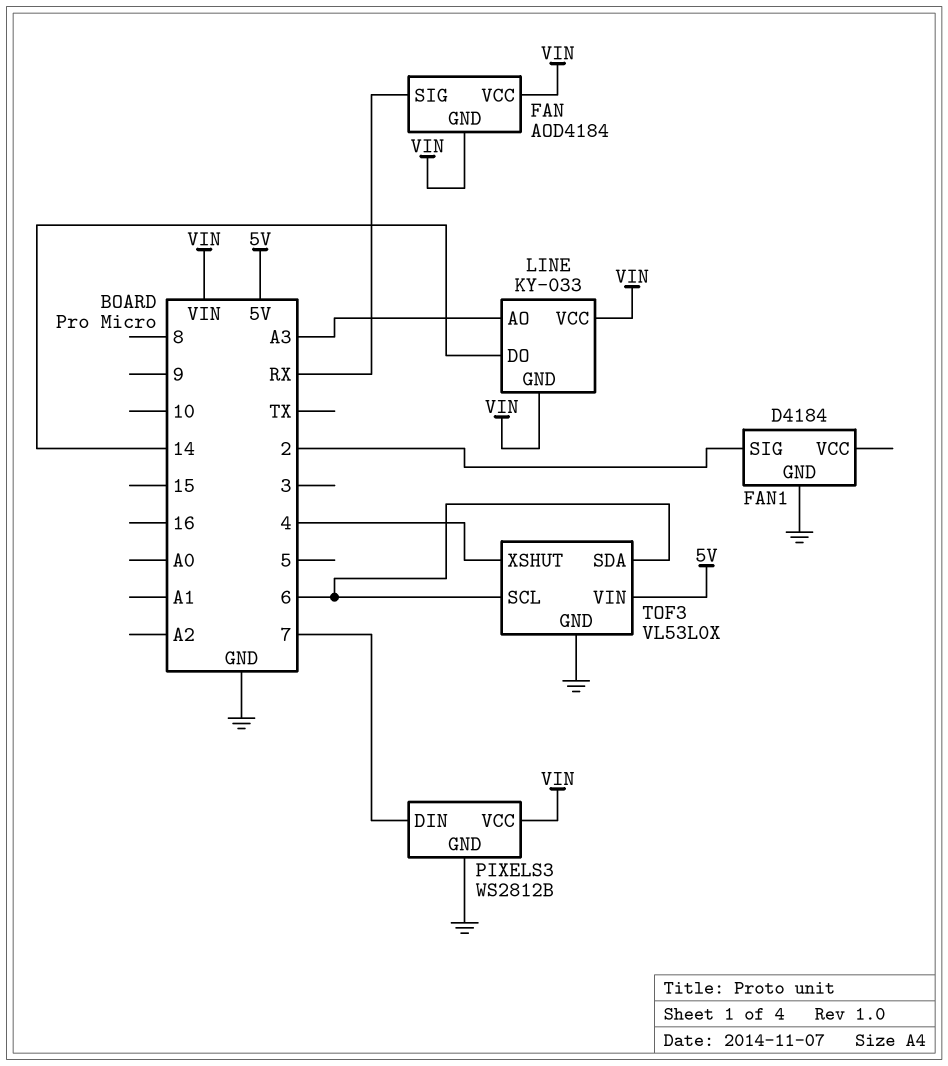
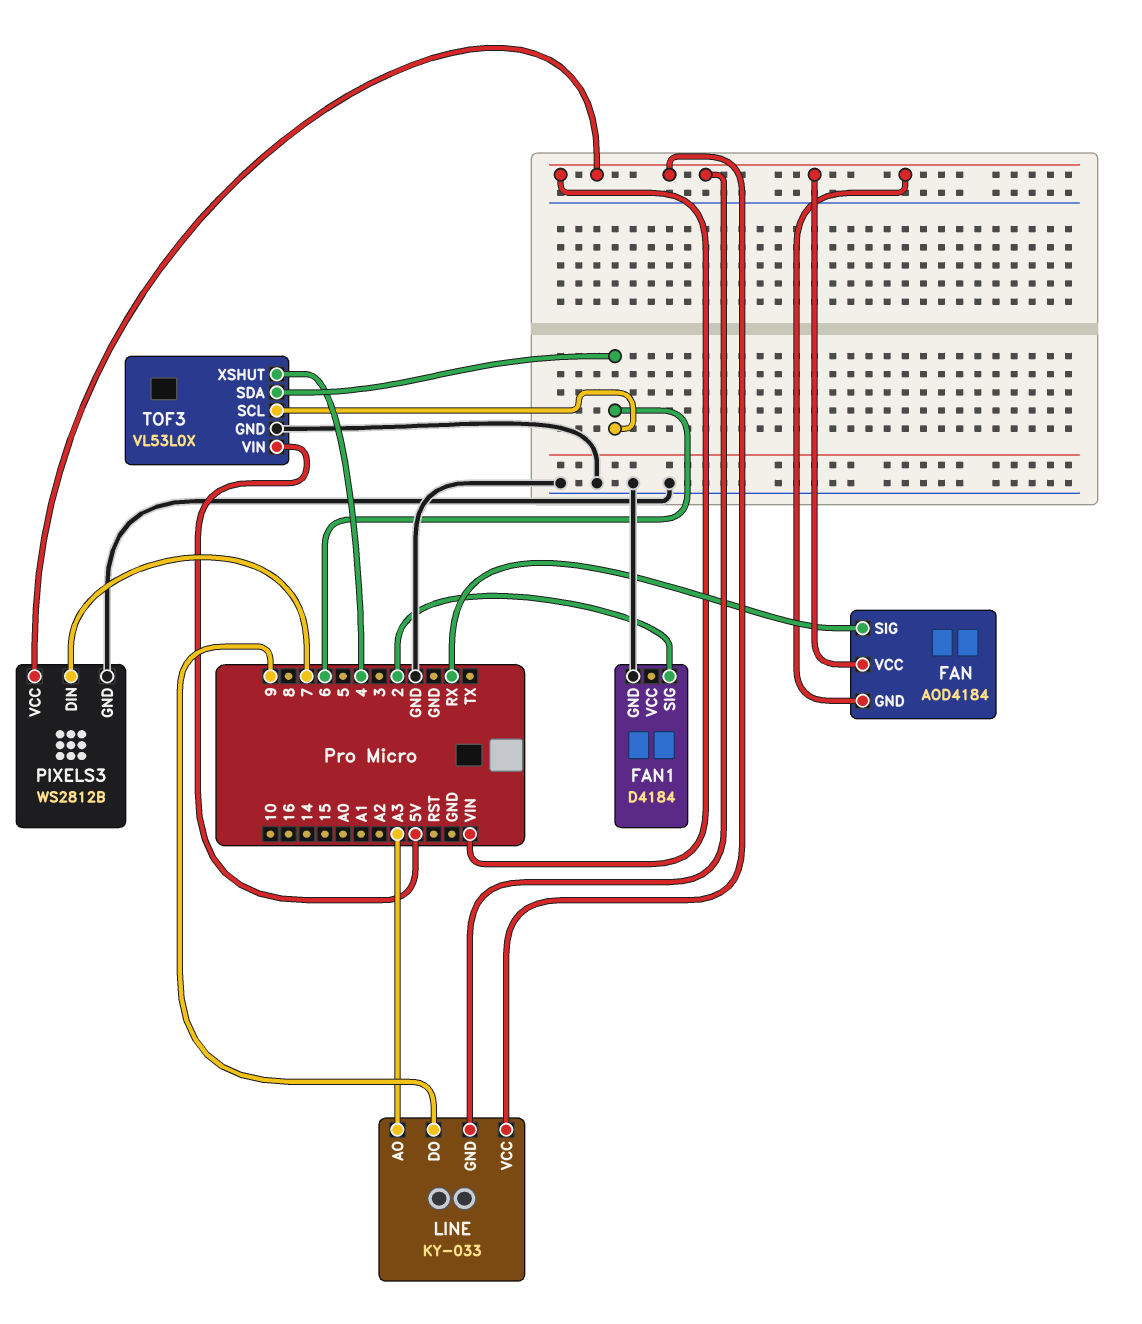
LINE pin DO: 14 -> 9

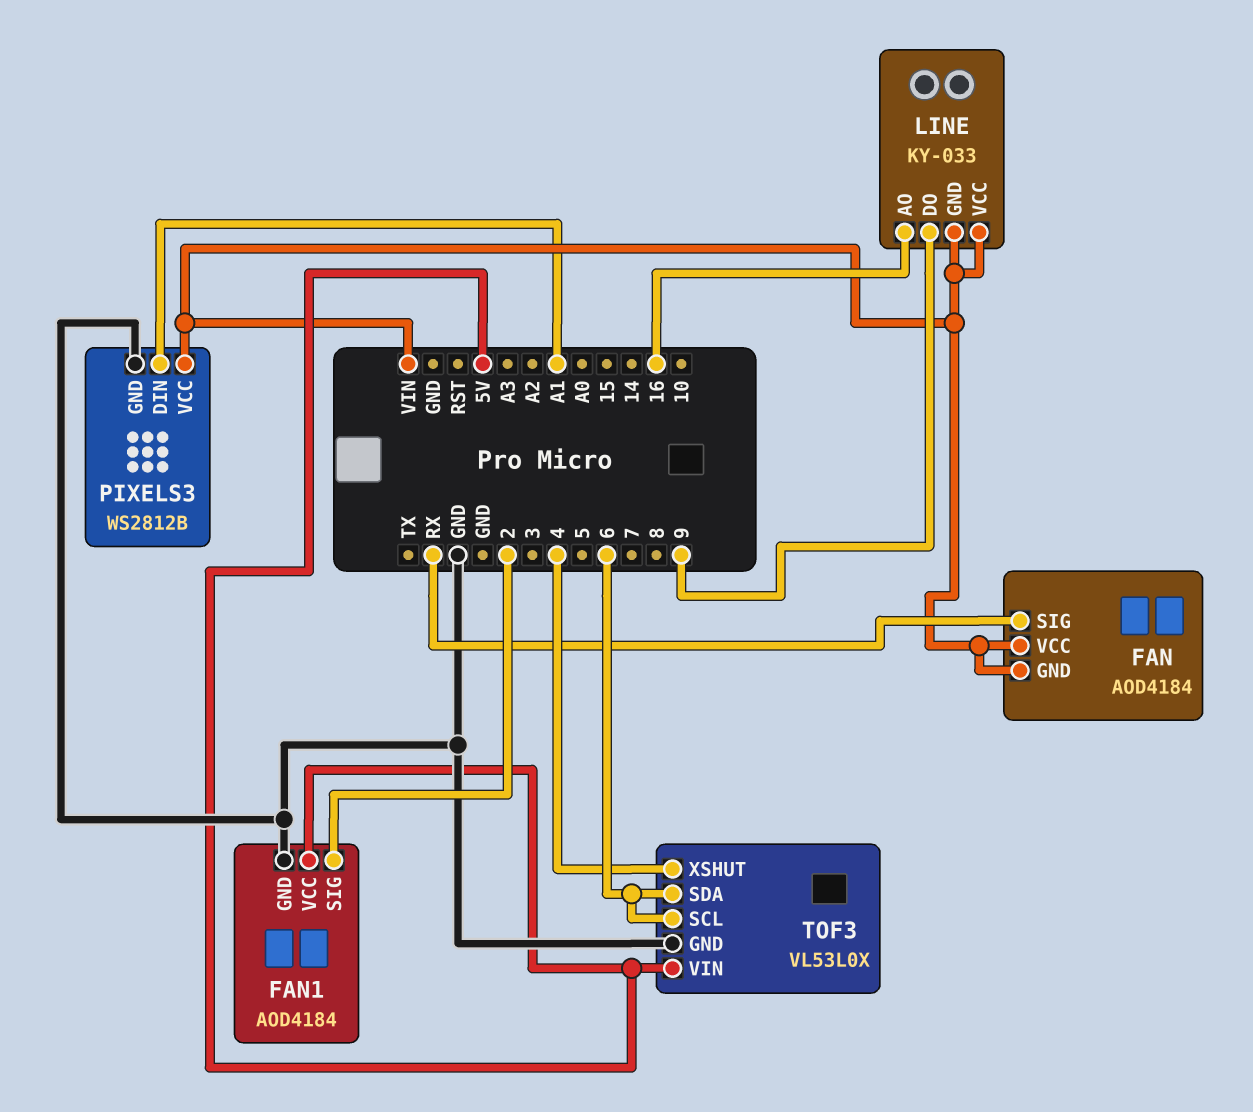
FAN1: D4184 -> AOD4184
FAN1 pin VCC: none -> 5V
LINE pin AO: A3 -> 16
PIXELS3 pin DIN: 7 -> A1

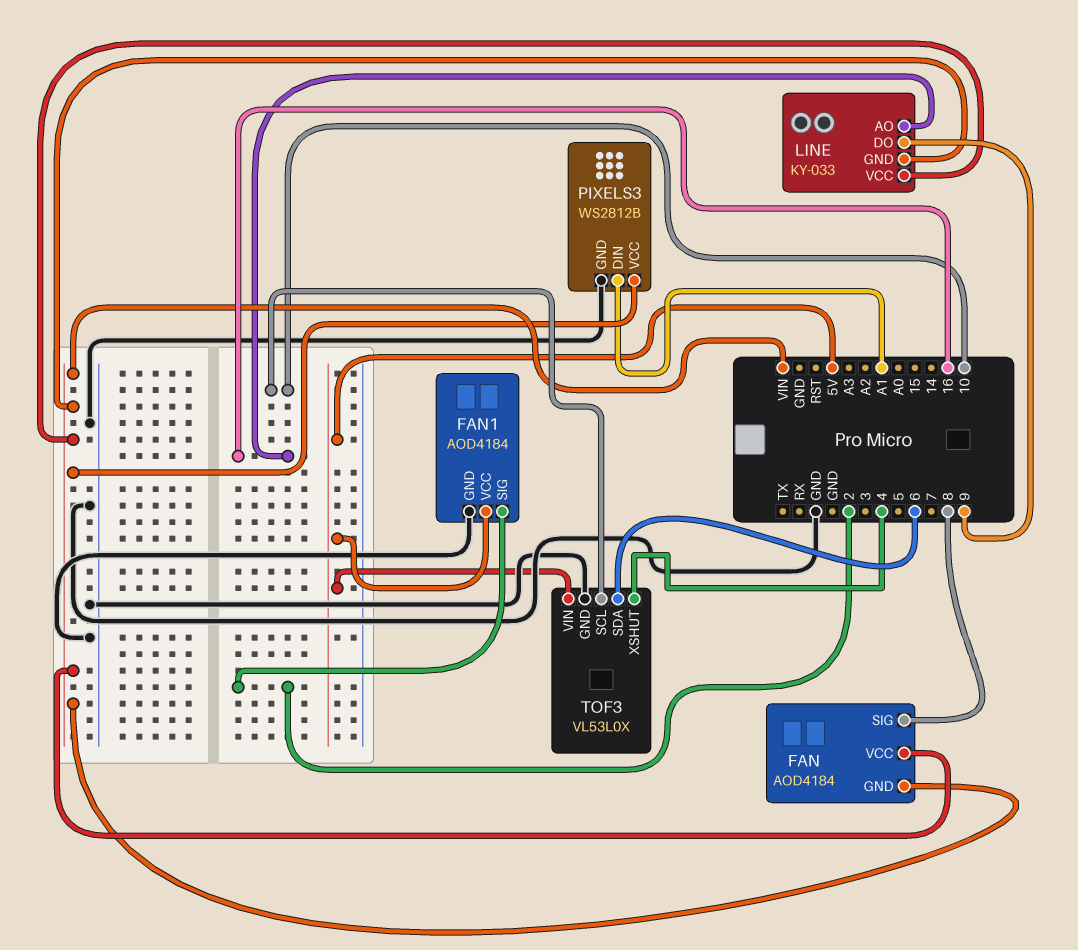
FAN pin SIG: RX -> 8
TOF3 pin SCL: 6 -> 10

